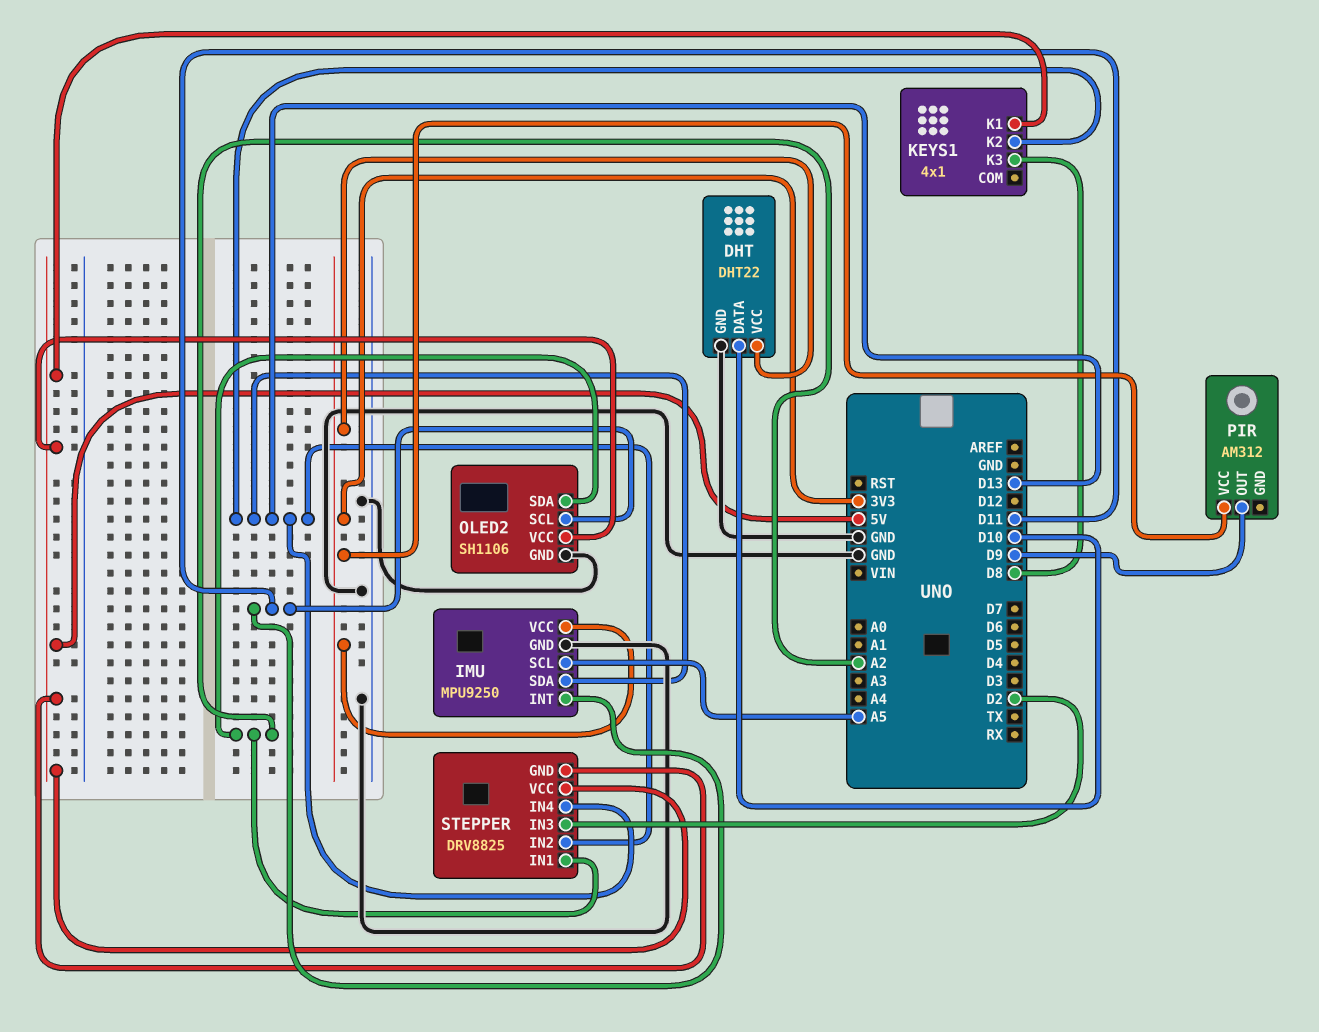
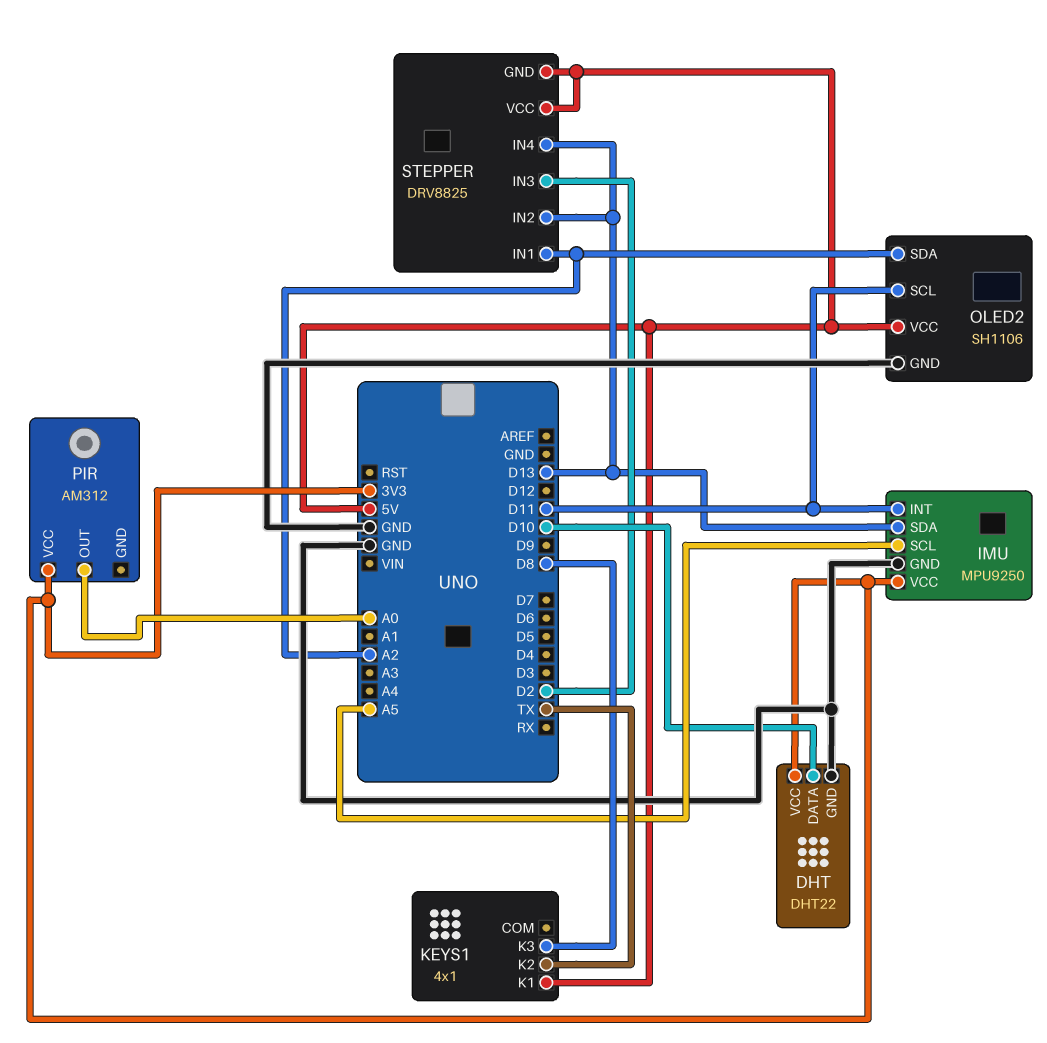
KEYS1 pin K2: D13 -> TX
PIR pin OUT: D9 -> A0

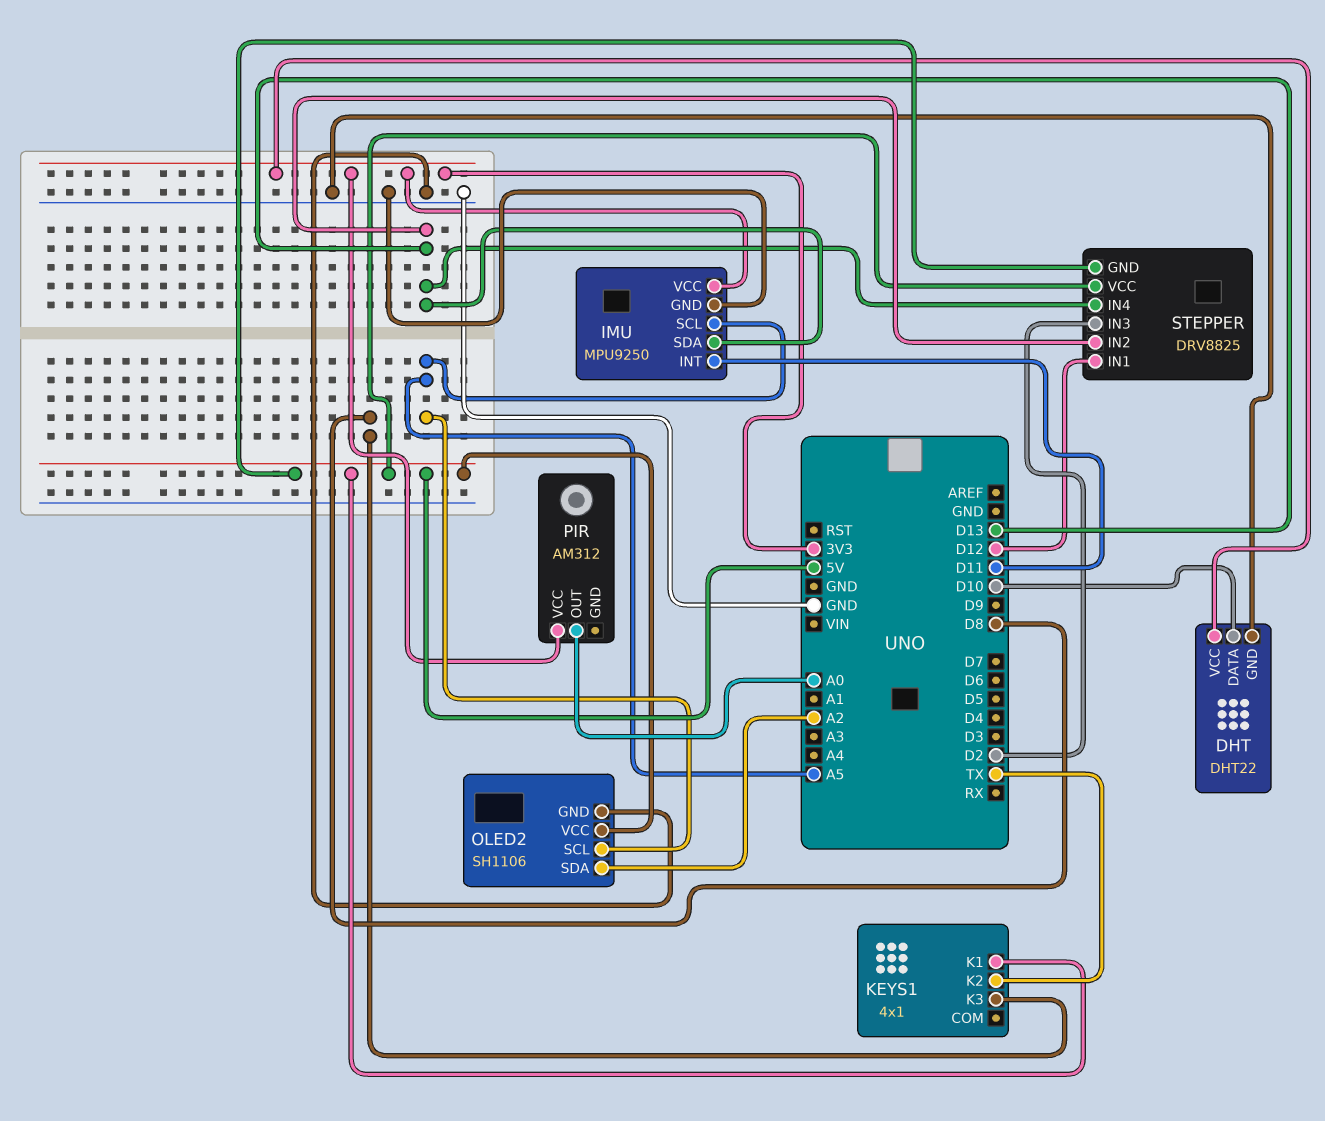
OLED2 pin SCL: D11 -> A5
STEPPER pin IN1: A2 -> D12

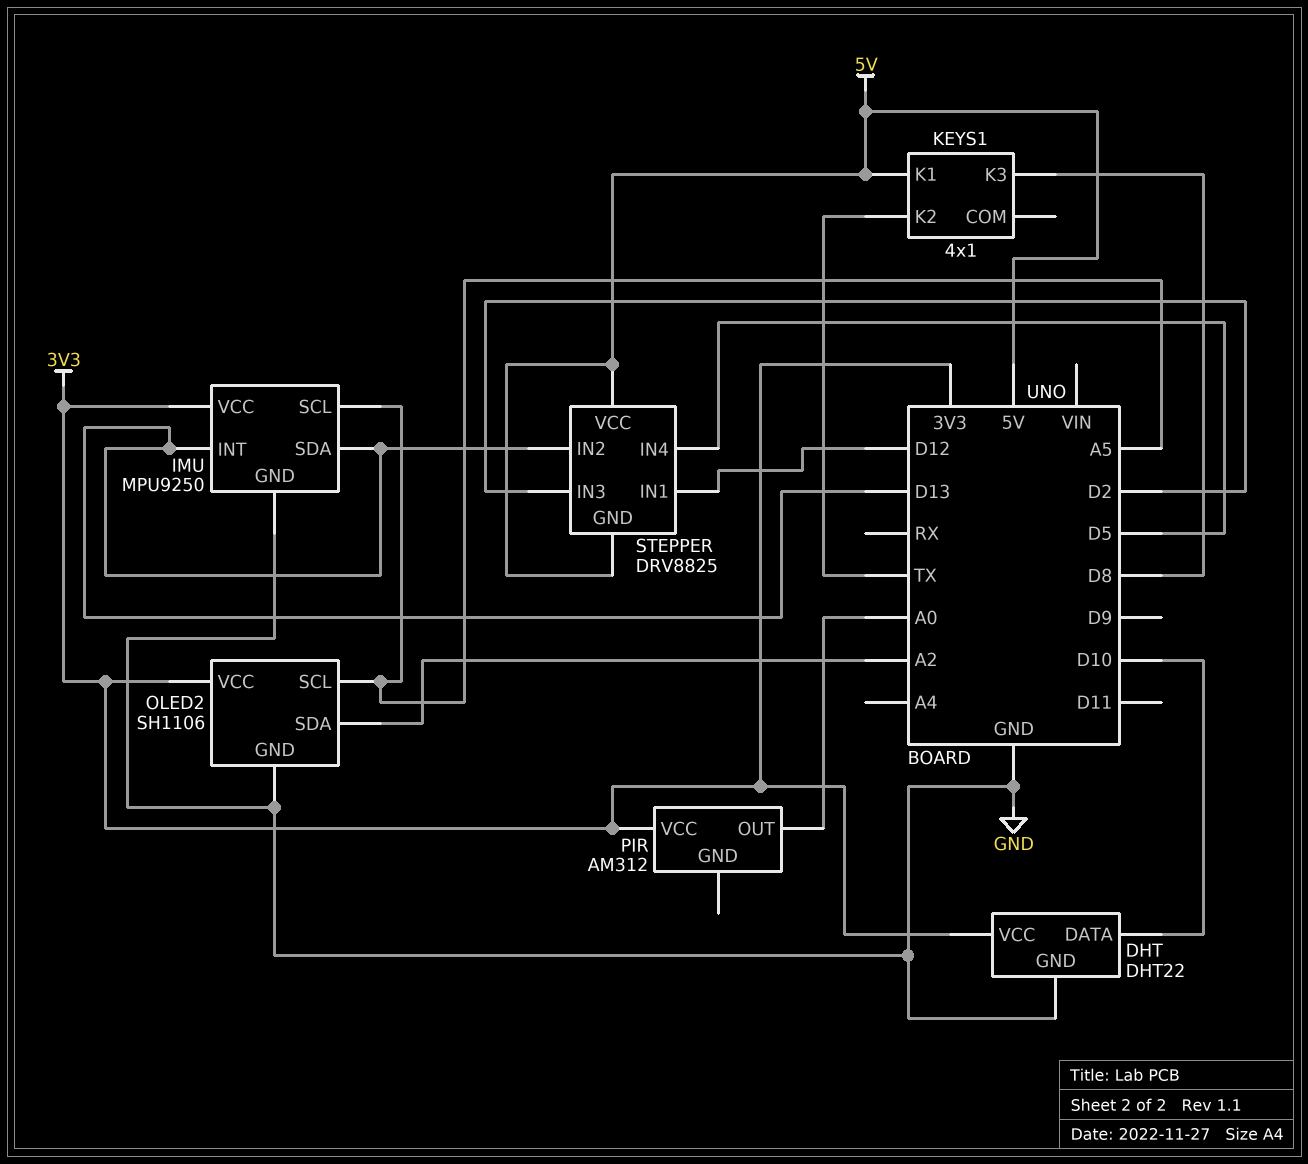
IMU pin INT: D11 -> D13
OLED2 pin VCC: 5V -> 3V3
STEPPER pin IN4: D13 -> D5

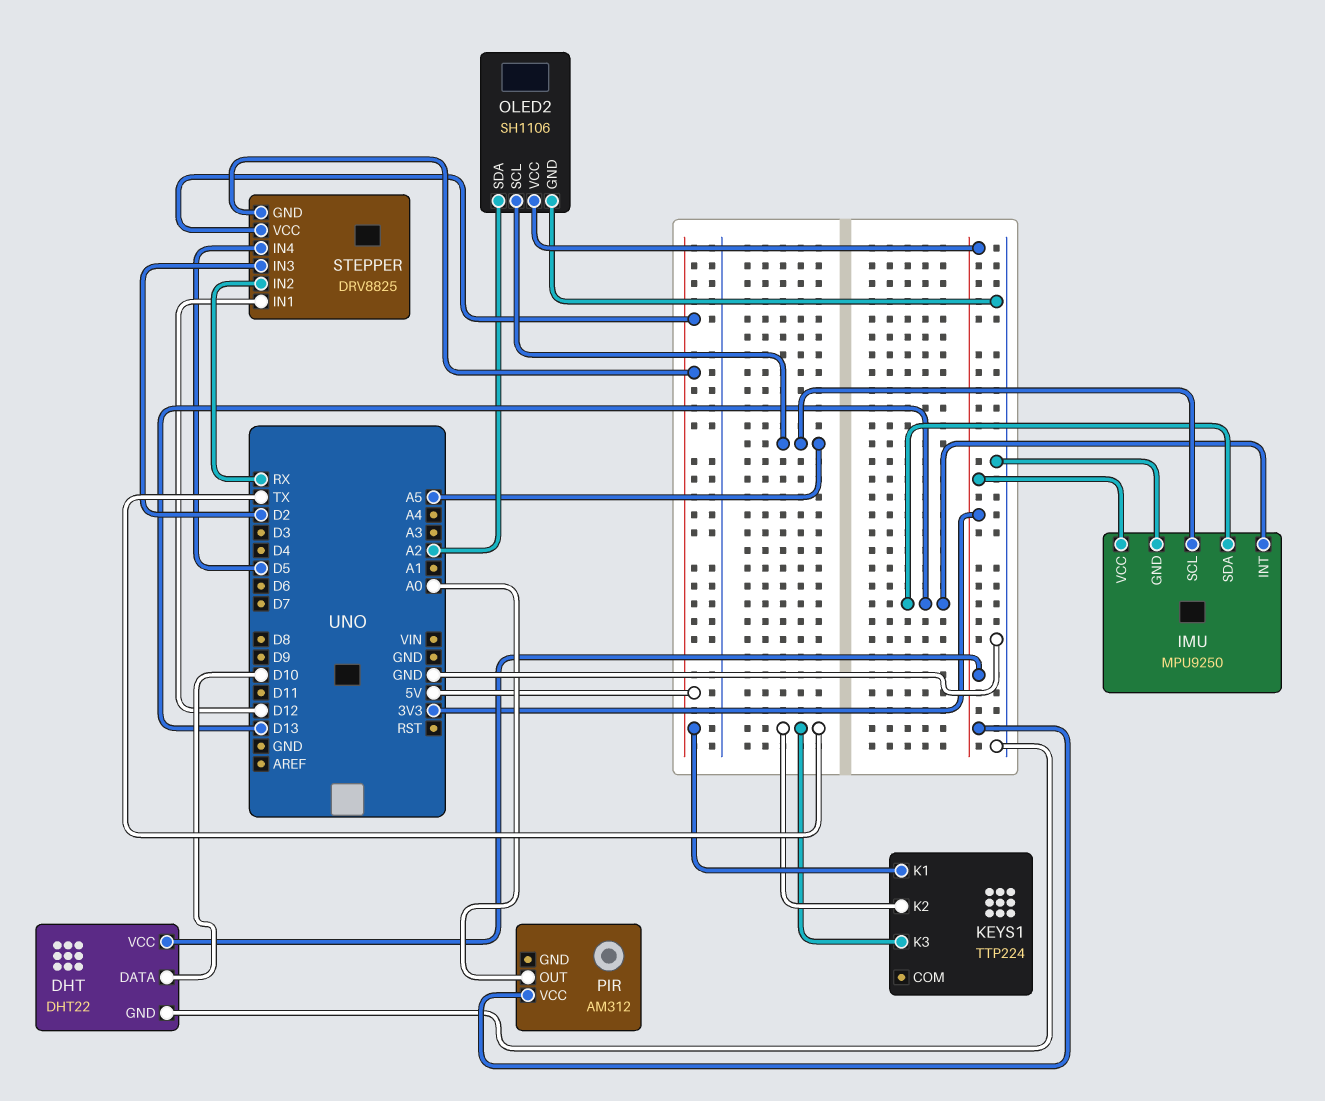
KEYS1: 4x1 -> TTP224
KEYS1 pin K3: D8 -> TX
STEPPER pin IN2: D13 -> RX

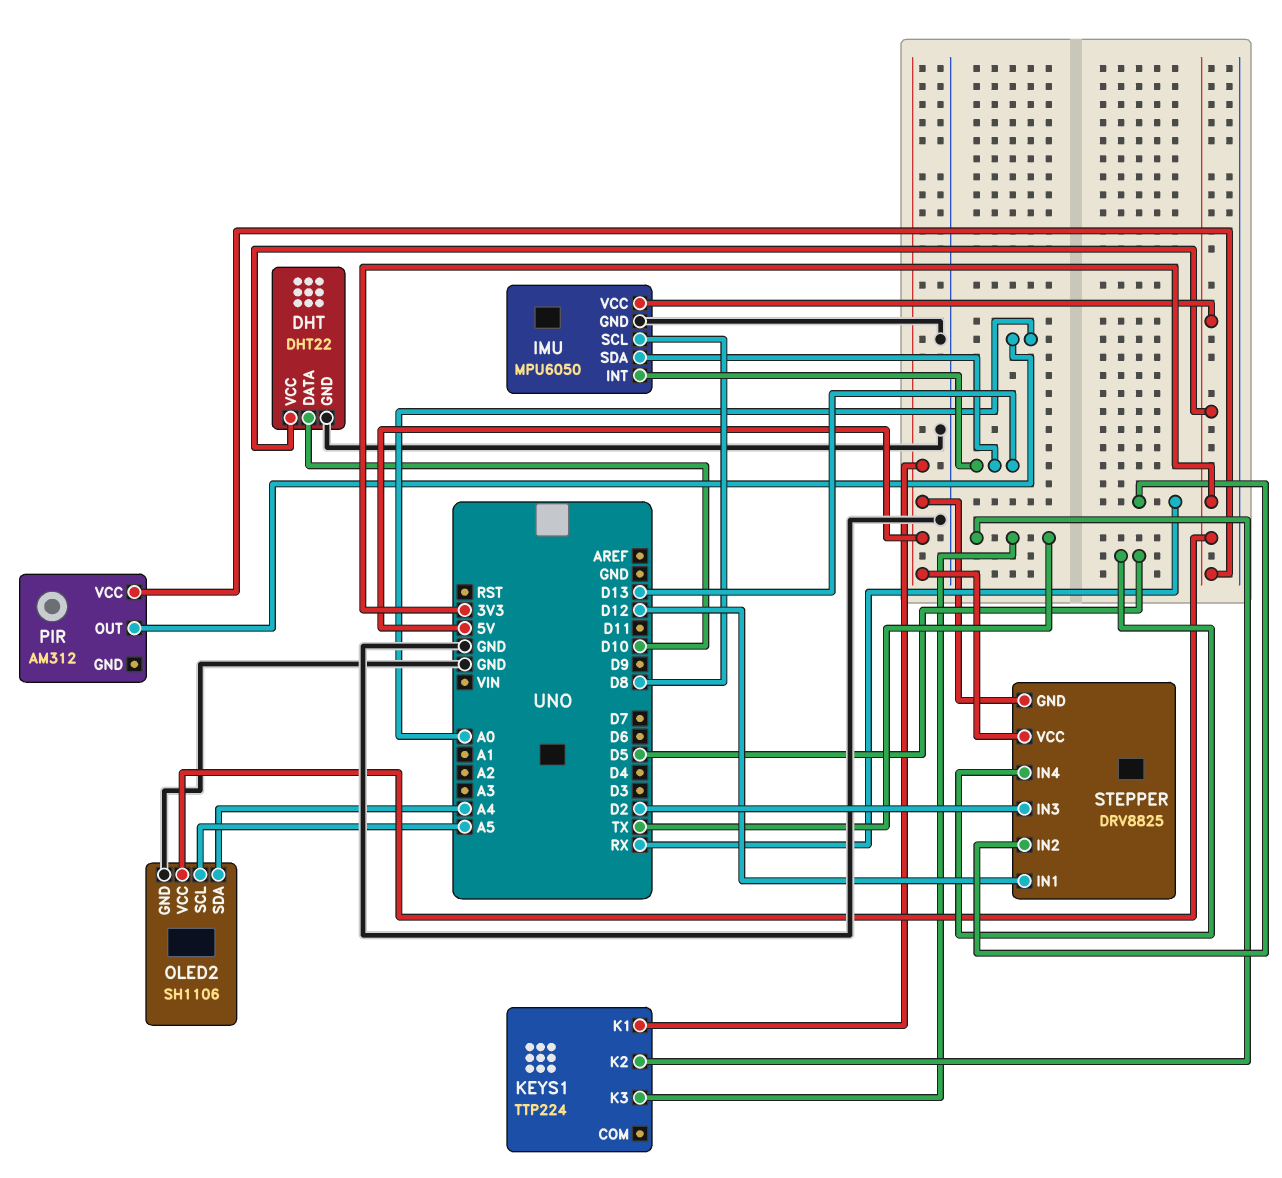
IMU: MPU9250 -> MPU6050
IMU pin SCL: A5 -> D8
OLED2 pin SDA: A2 -> A4

